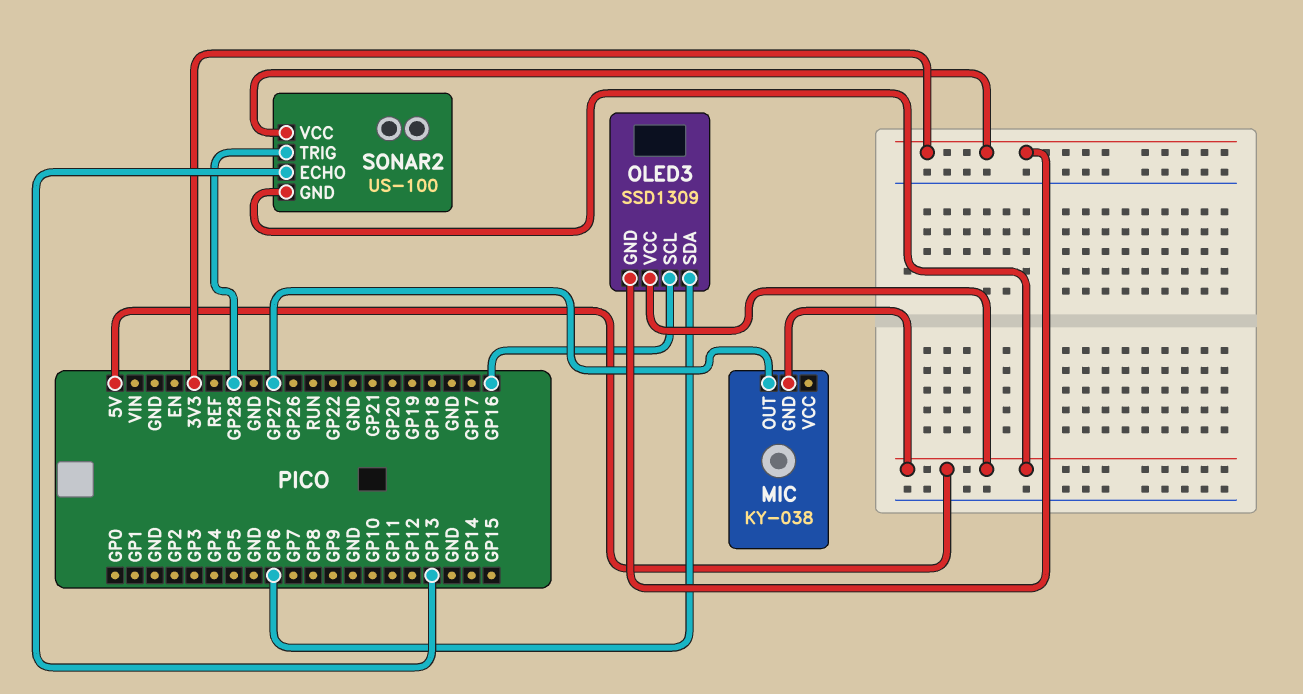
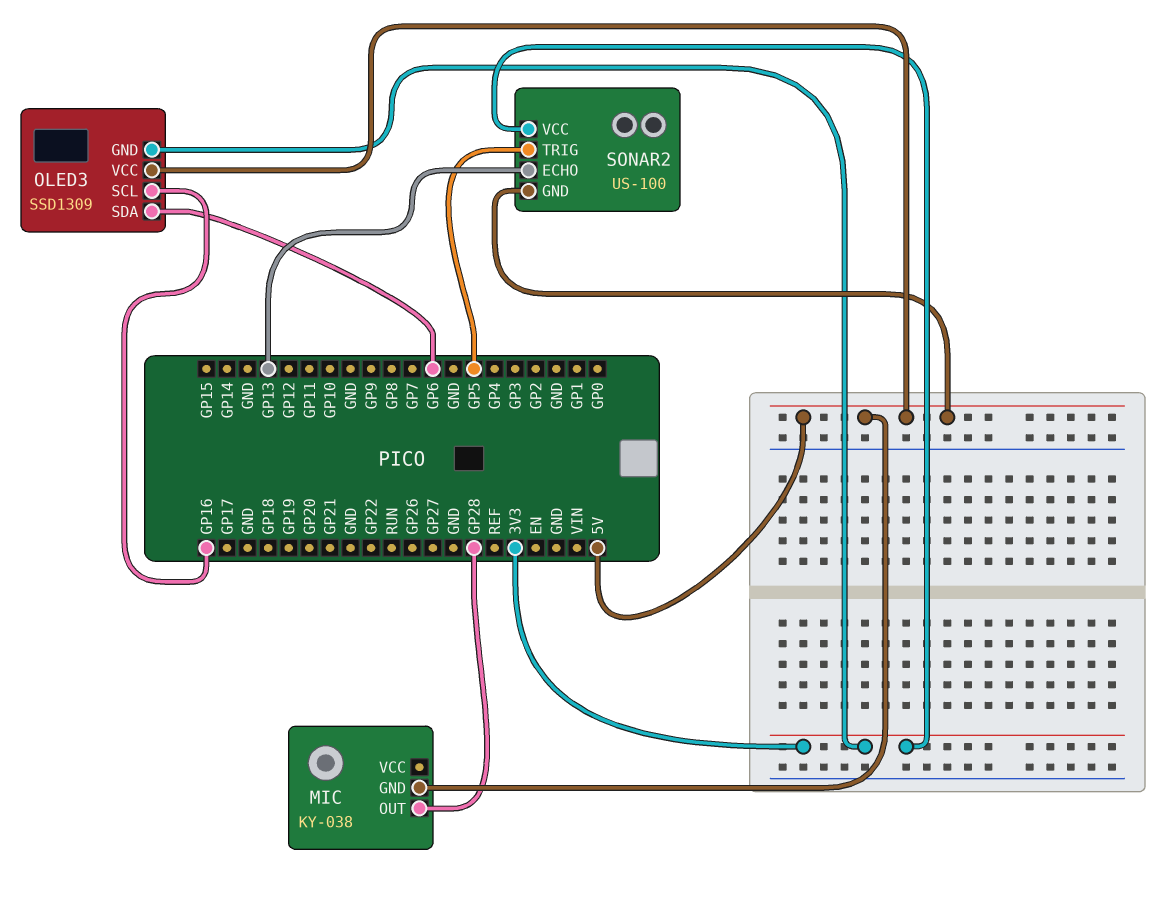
MIC pin OUT: GP27 -> GP28
SONAR2 pin TRIG: GP28 -> GP5

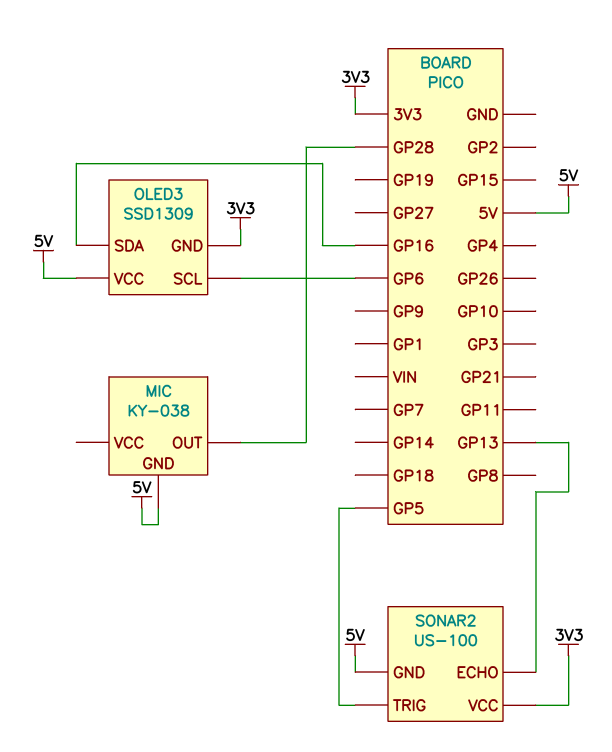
OLED3 pin SCL: GP16 -> GP6
OLED3 pin SDA: GP6 -> GP16

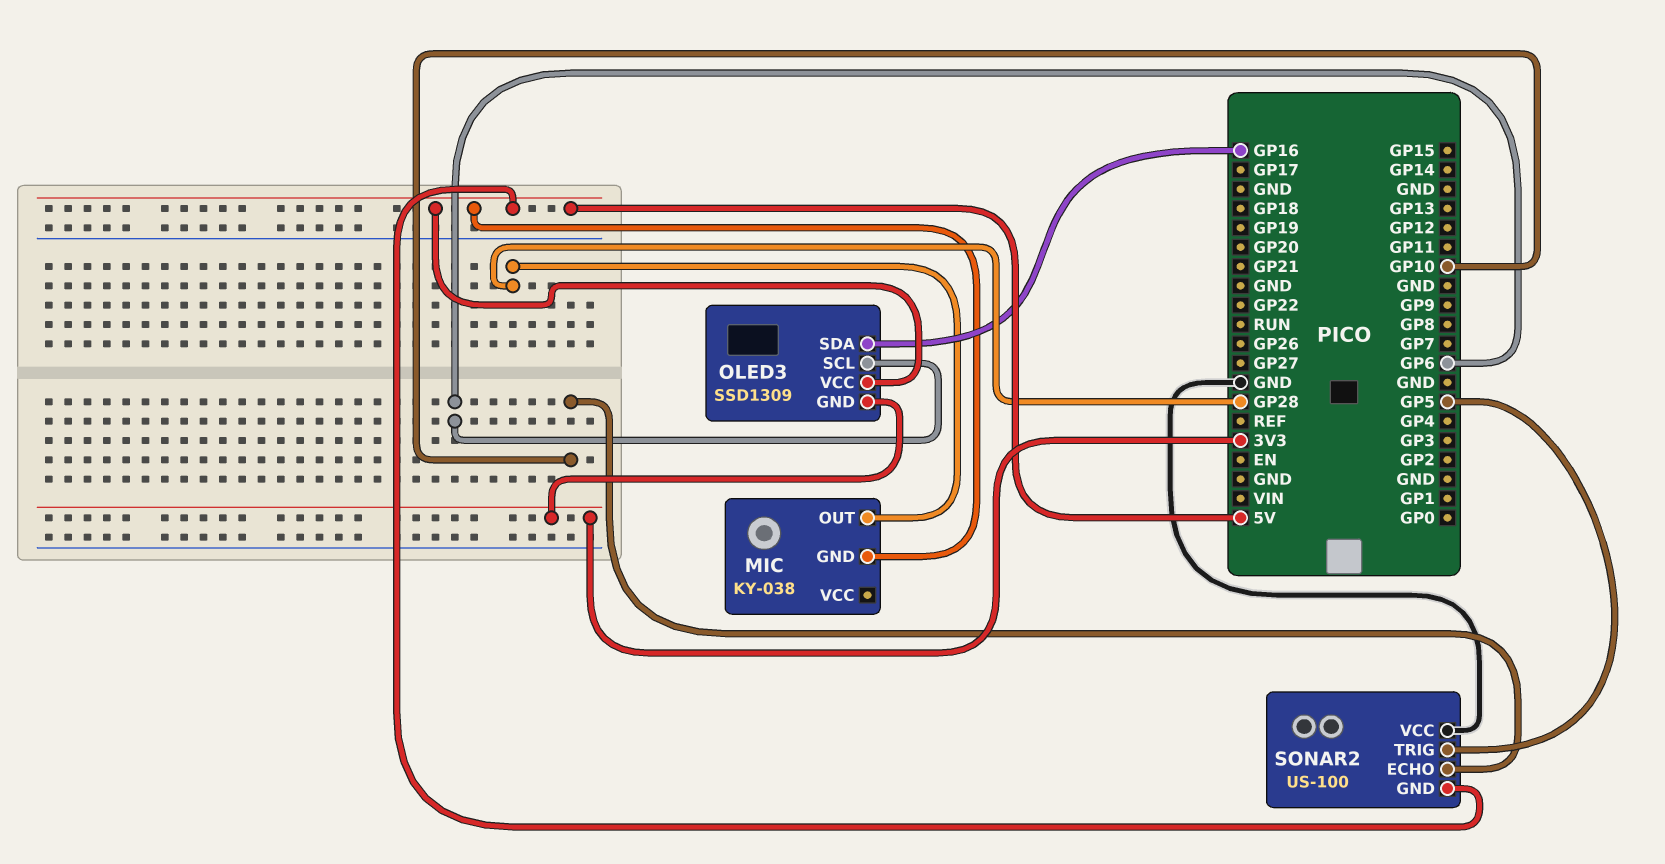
SONAR2 pin ECHO: GP13 -> GP10
SONAR2 pin VCC: 3V3 -> GND

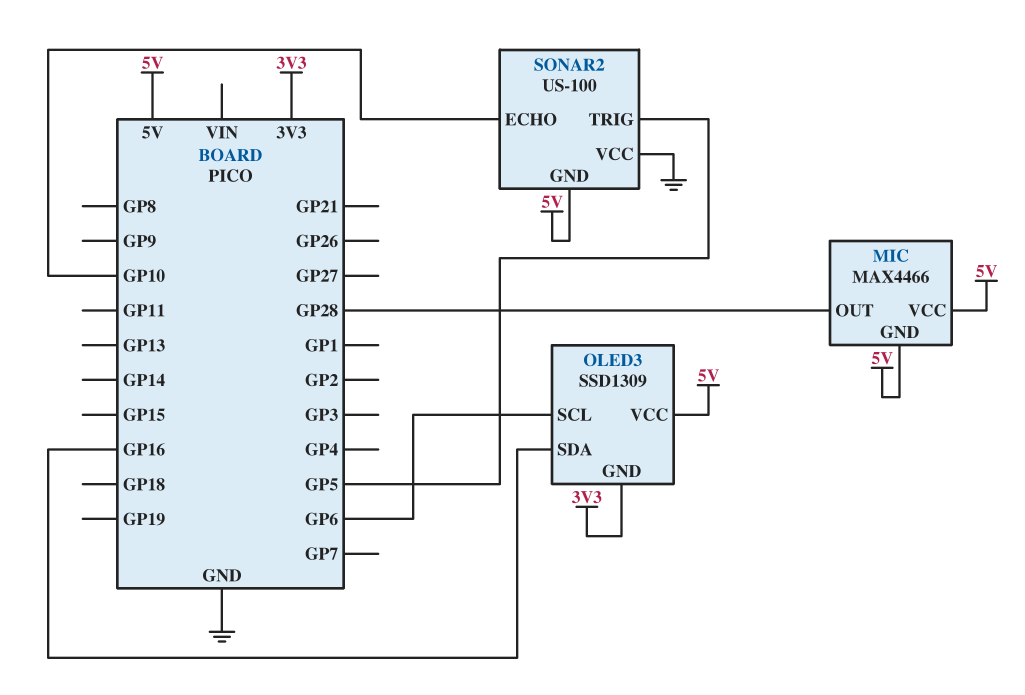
MIC: KY-038 -> MAX4466
MIC pin VCC: none -> 5V

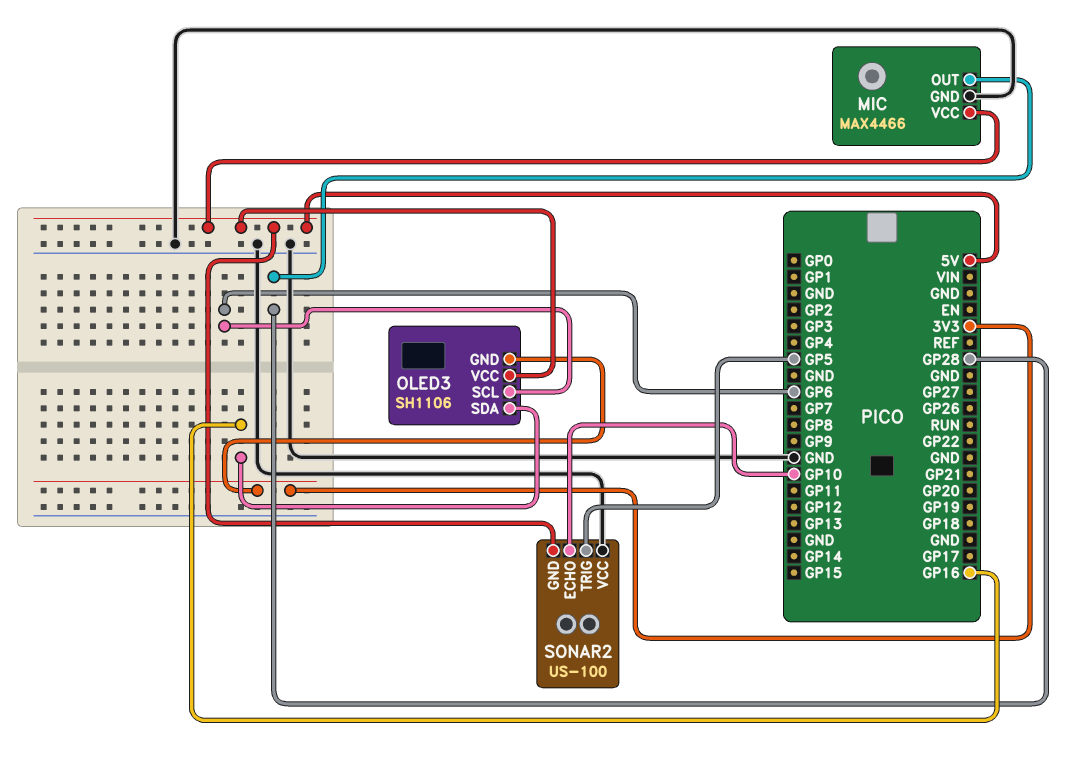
MIC pin GND: 5V -> GND
OLED3: SSD1309 -> SH1106

